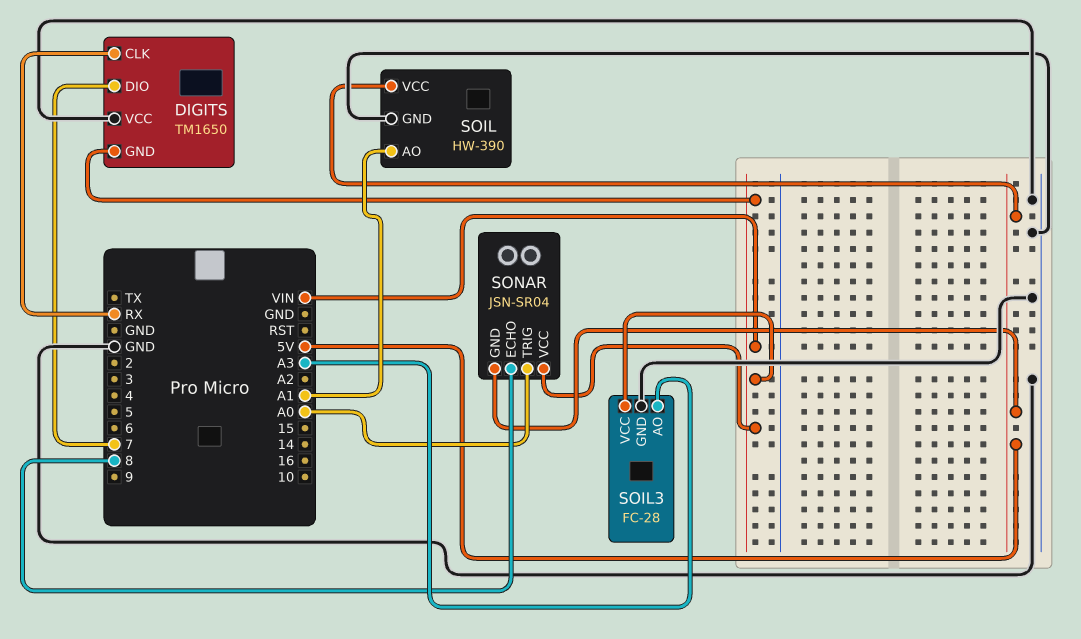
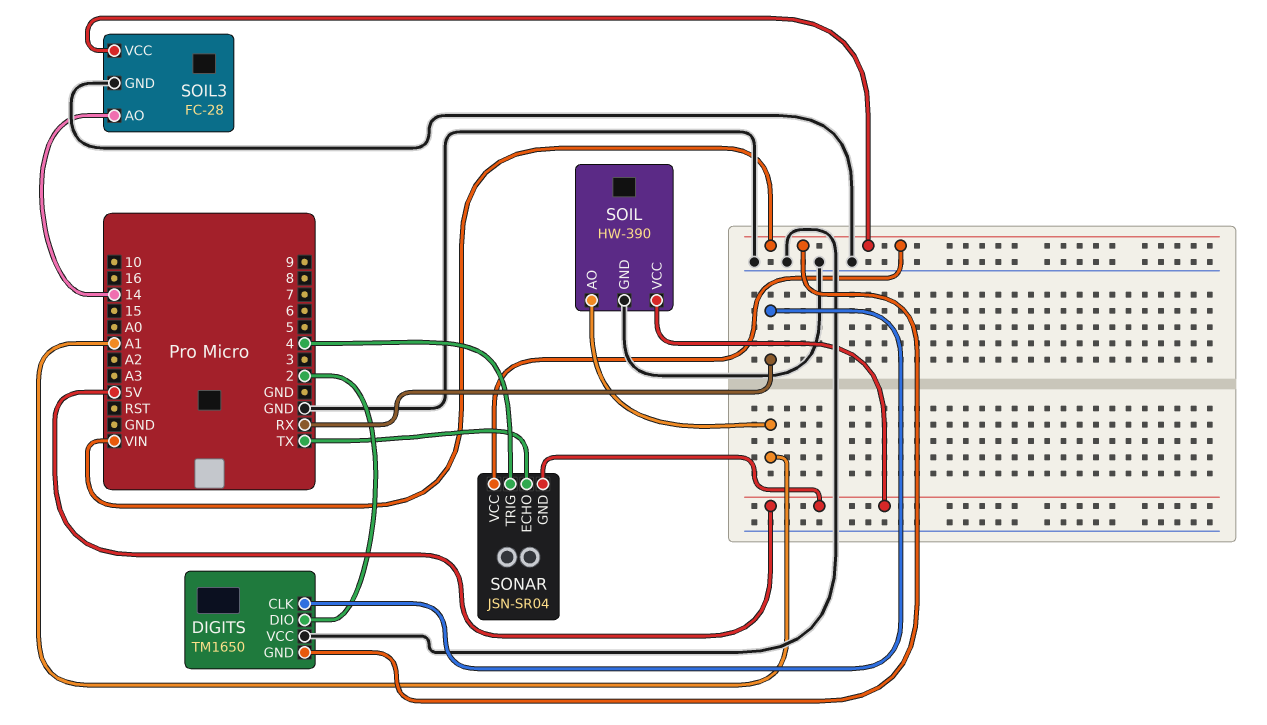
DIGITS pin DIO: 7 -> 2
SOIL3 pin AO: A3 -> 14
SONAR pin ECHO: 8 -> TX
SONAR pin TRIG: A0 -> 4

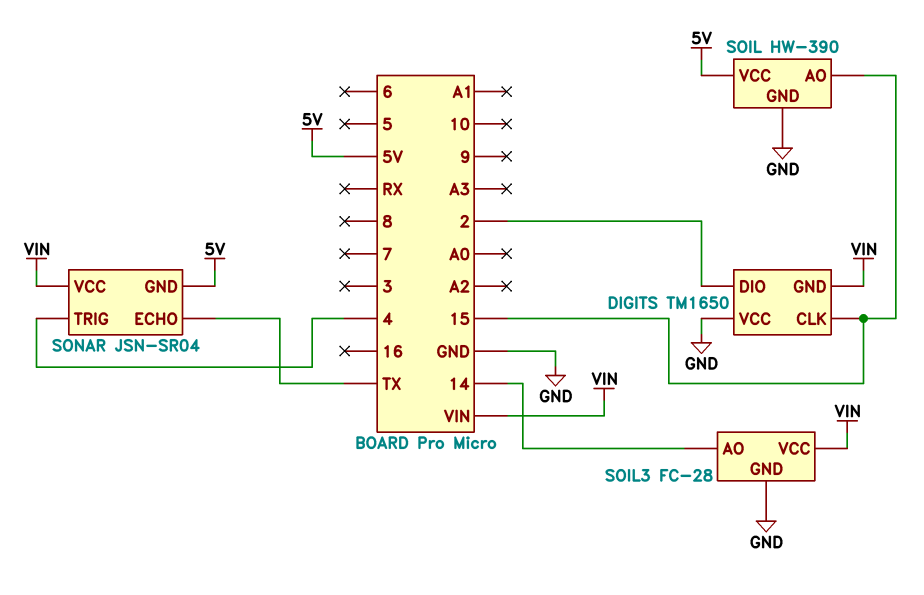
DIGITS pin CLK: RX -> 15
SOIL pin AO: A1 -> 15

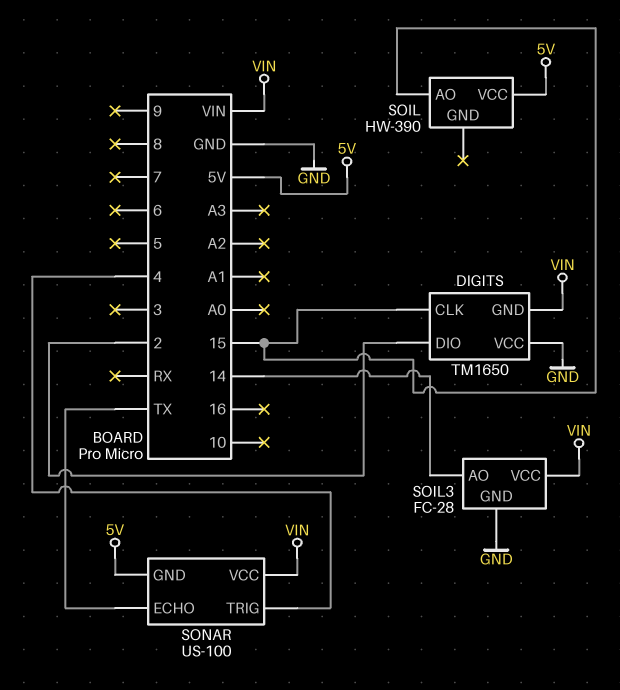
SOIL pin GND: GND -> none
SONAR: JSN-SR04 -> US-100

